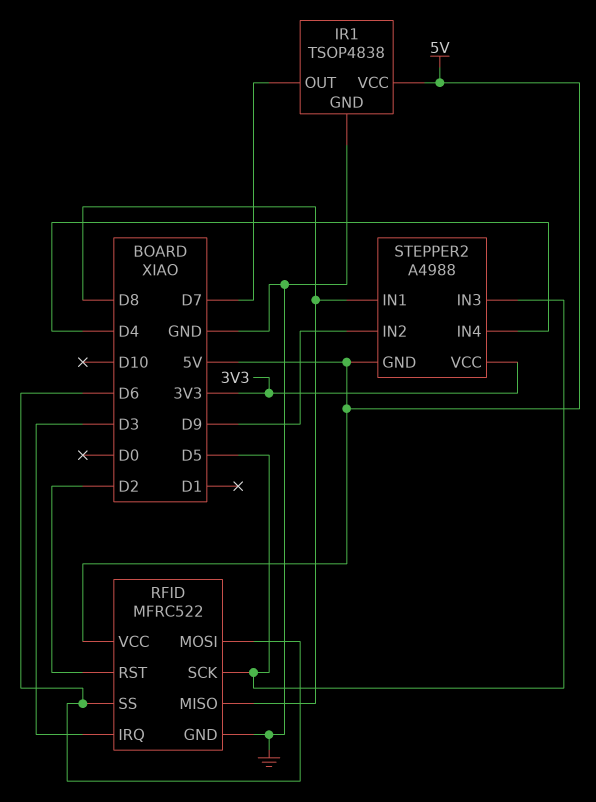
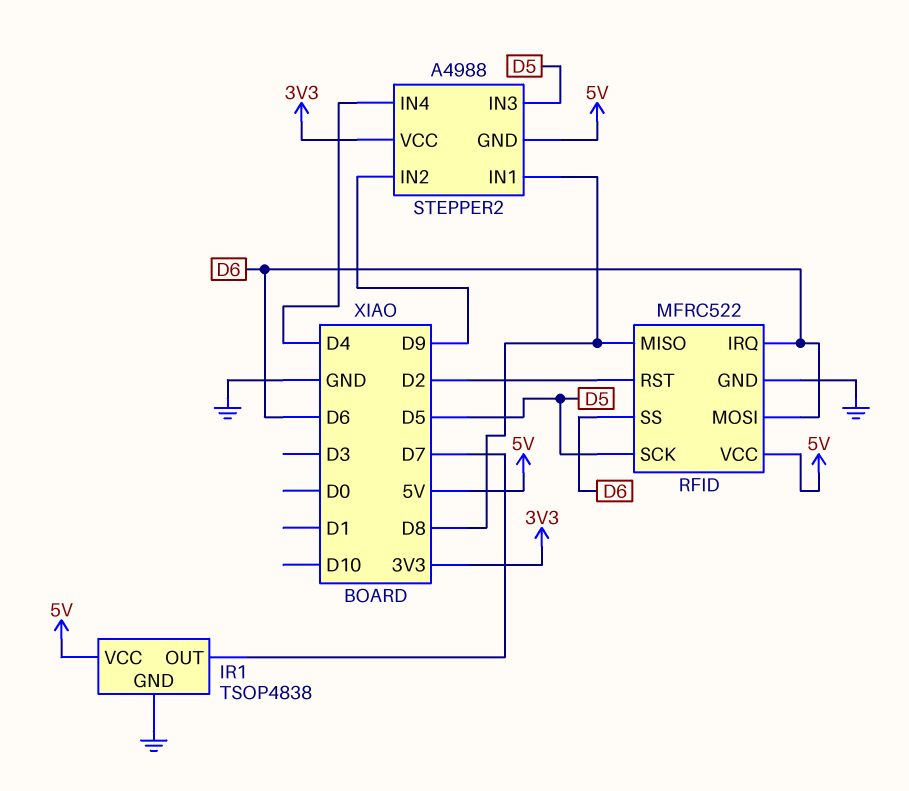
RFID pin IRQ: D3 -> D6

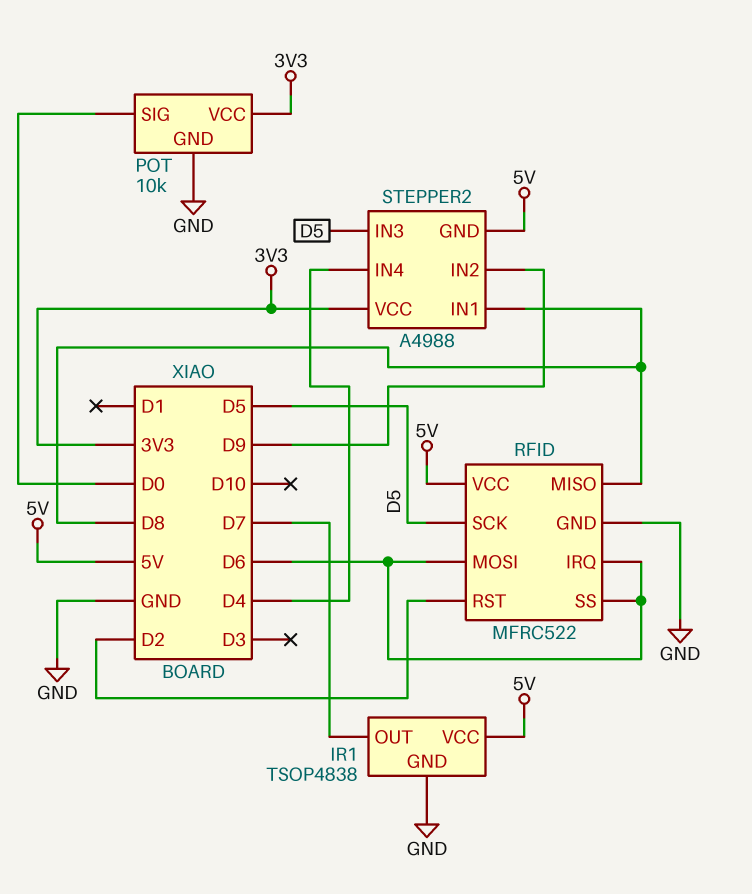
POT: none -> 10k
POT pin GND: none -> GND
POT pin SIG: none -> D0
POT pin VCC: none -> 3V3

